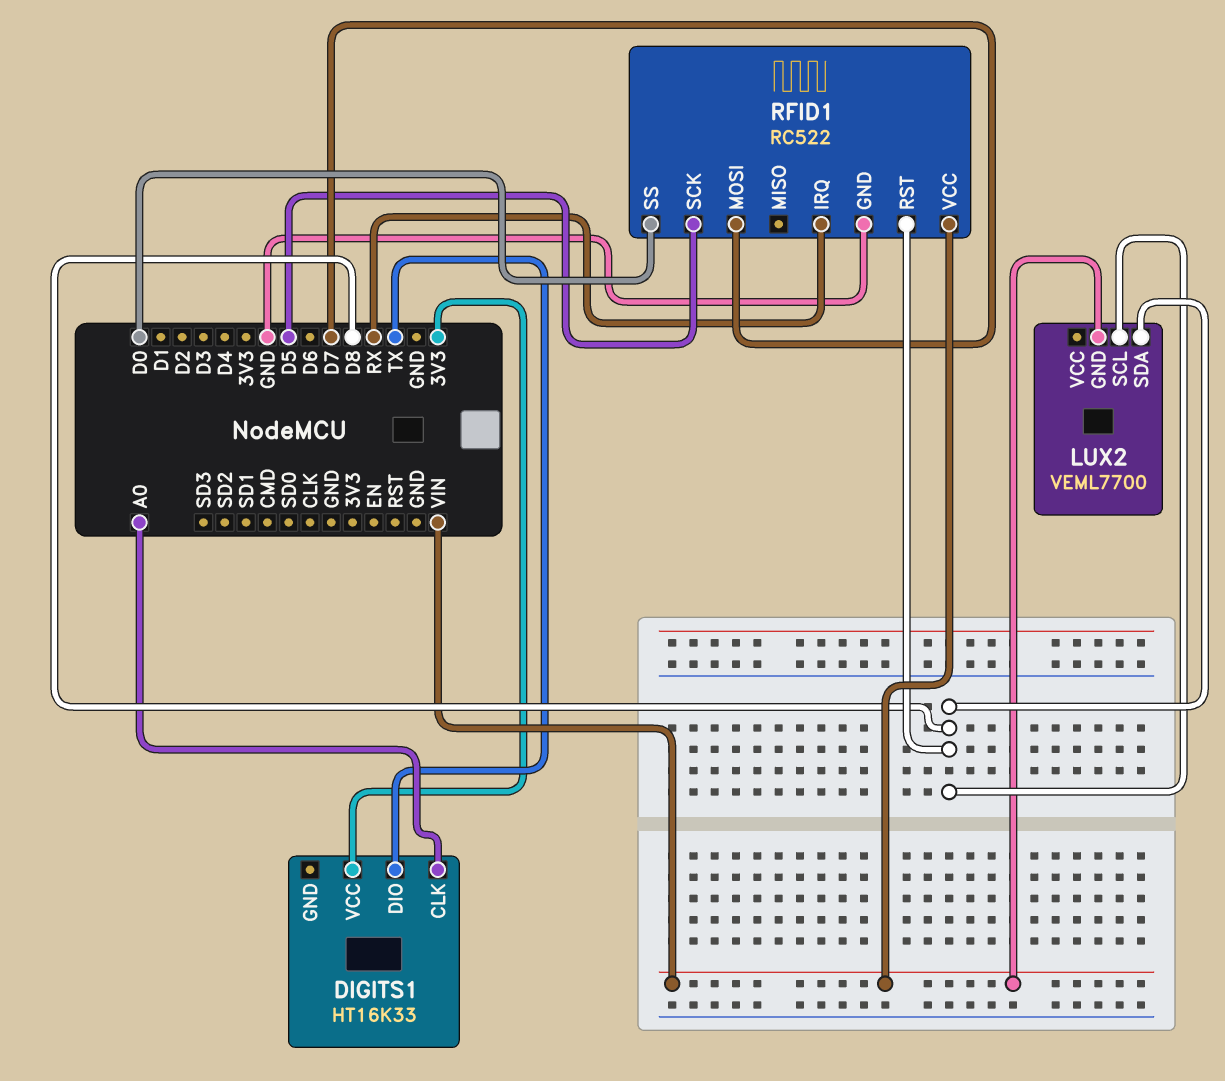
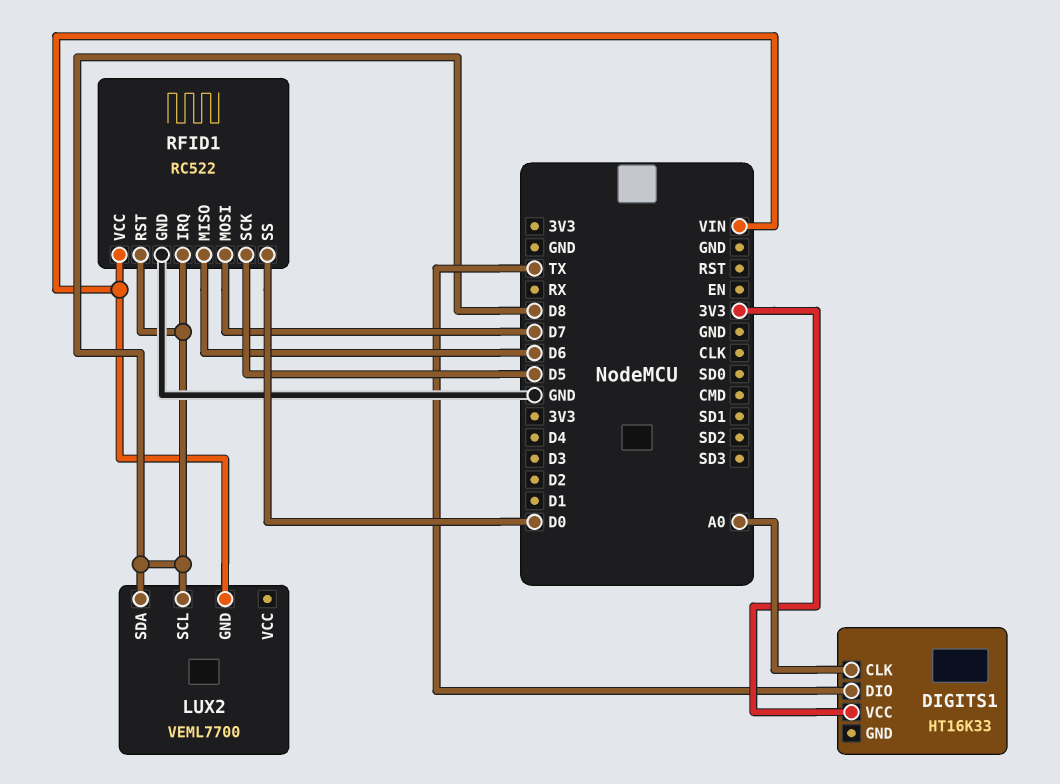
RFID1 pin IRQ: RX -> D8
RFID1 pin MISO: none -> D6

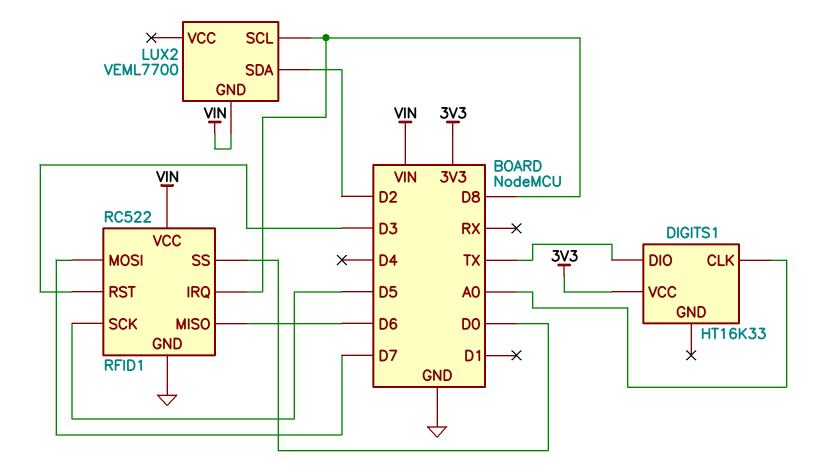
LUX2 pin SDA: D8 -> D2
RFID1 pin RST: D8 -> D3

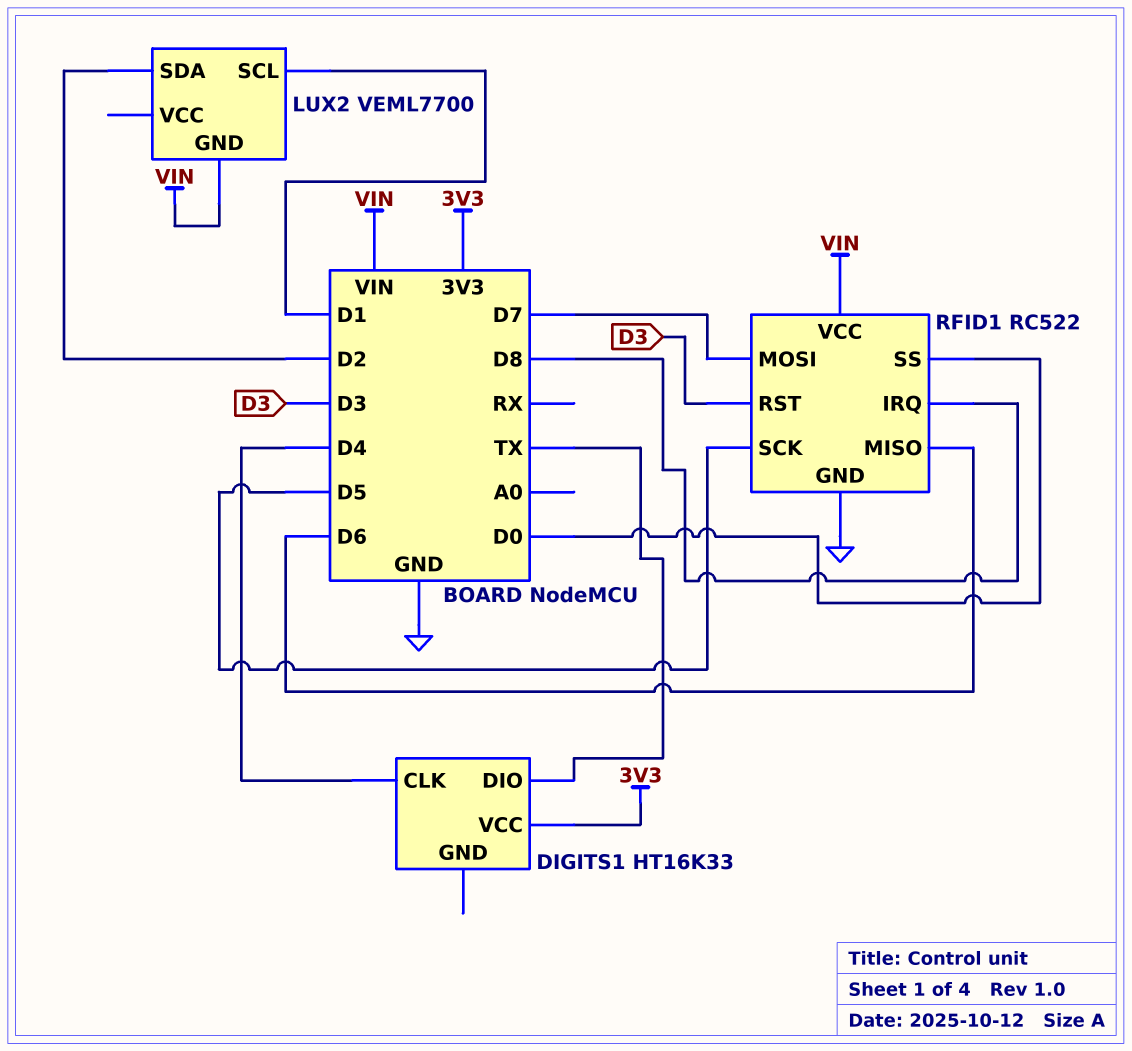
DIGITS1 pin CLK: A0 -> D4
LUX2 pin SCL: D8 -> D1

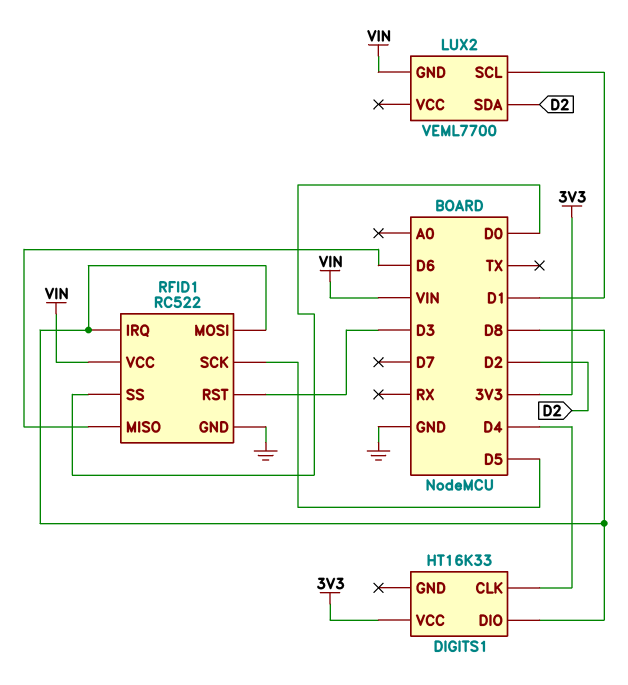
DIGITS1 pin DIO: TX -> D8
RFID1 pin MOSI: D7 -> D8

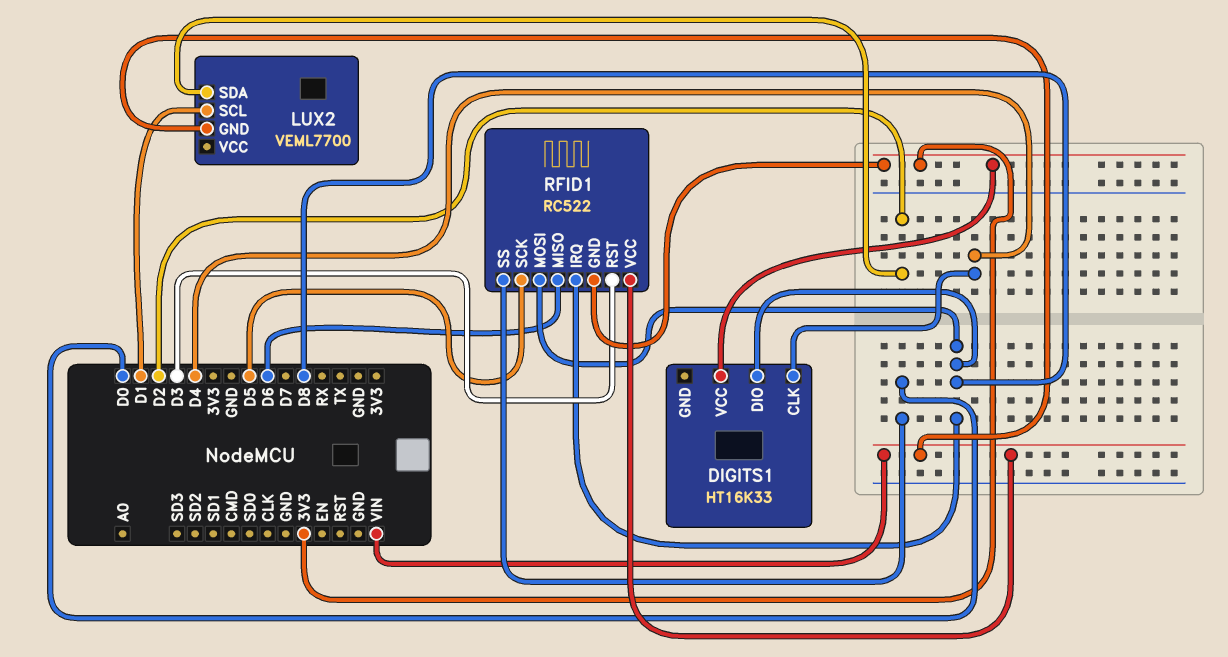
RFID1 pin GND: GND -> 3V3

